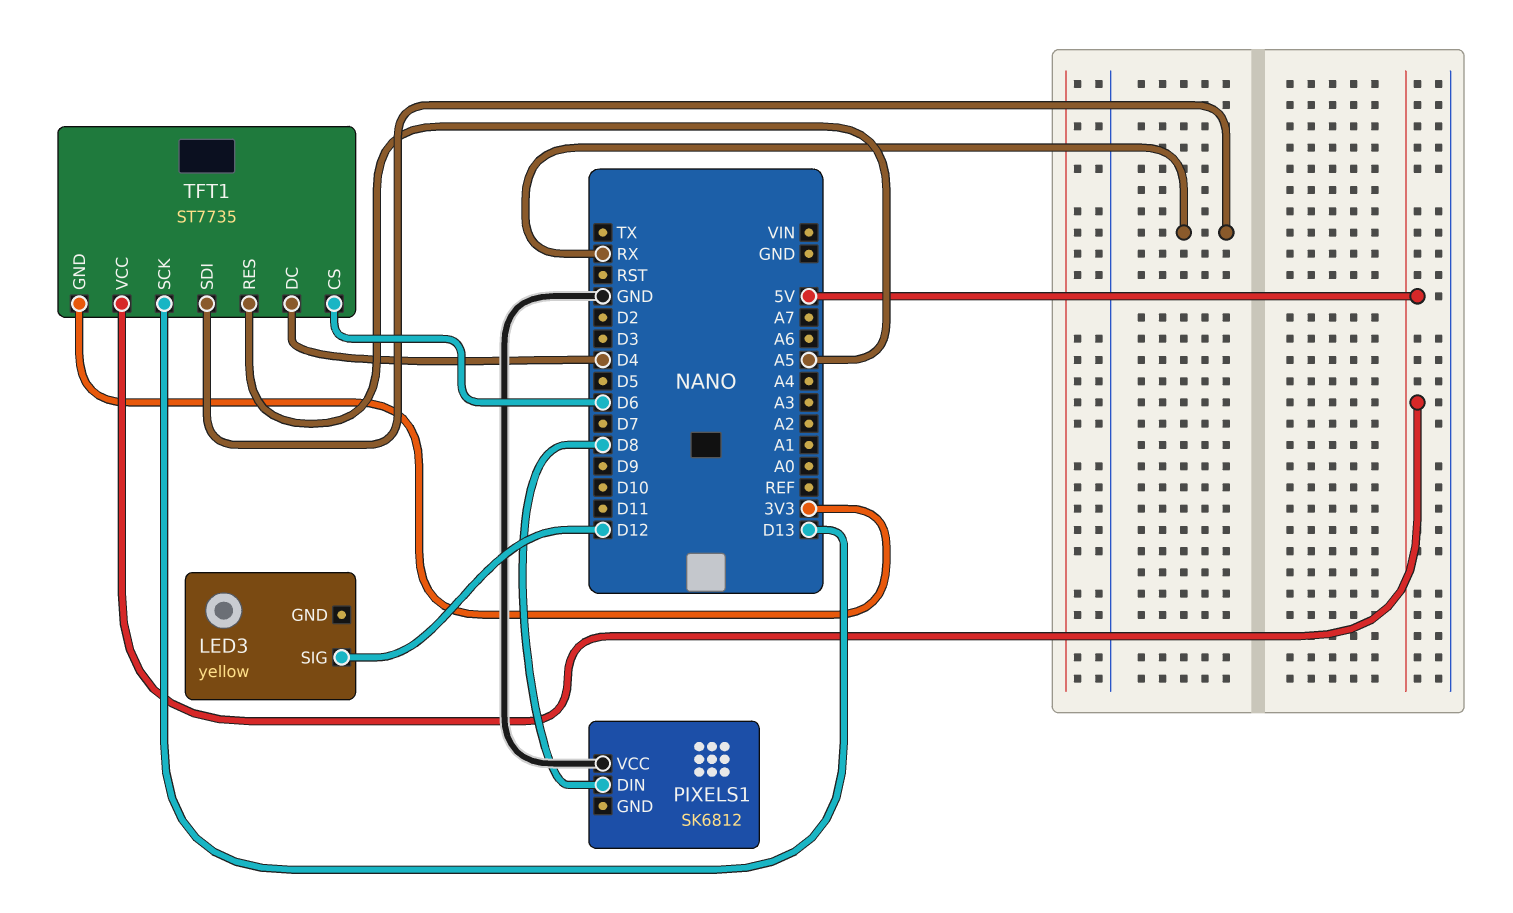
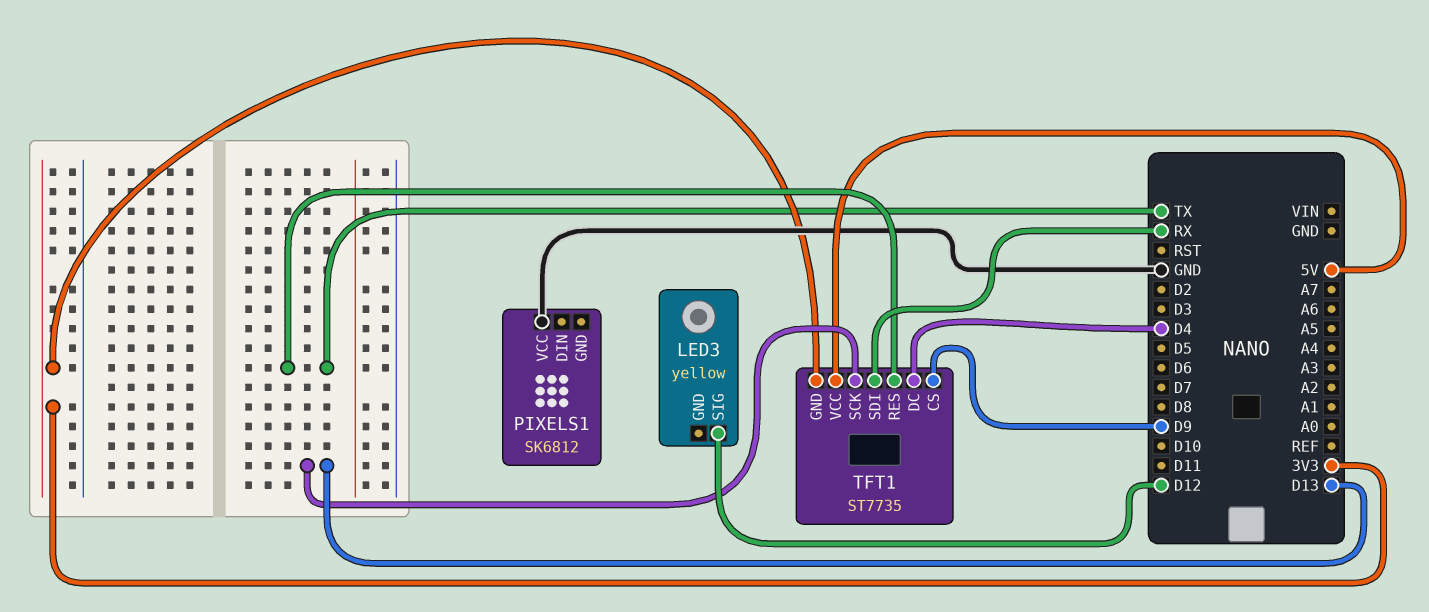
PIXELS1 pin DIN: D8 -> none
TFT1 pin CS: D6 -> D9
TFT1 pin RES: A5 -> TX

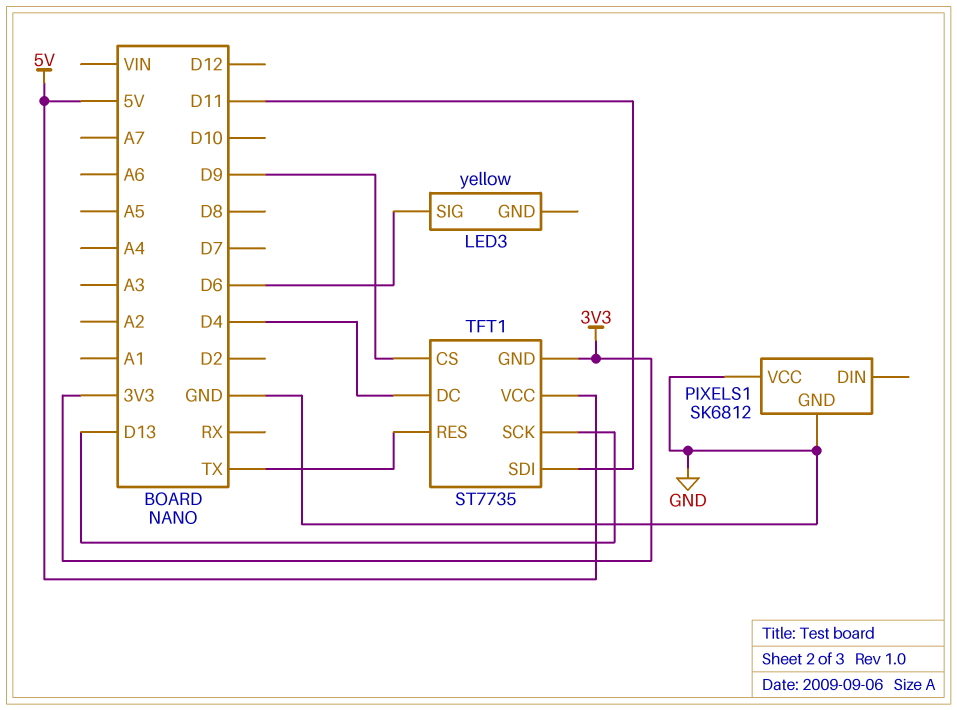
LED3 pin SIG: D12 -> D6
PIXELS1 pin GND: none -> GND
TFT1 pin SDI: RX -> D11

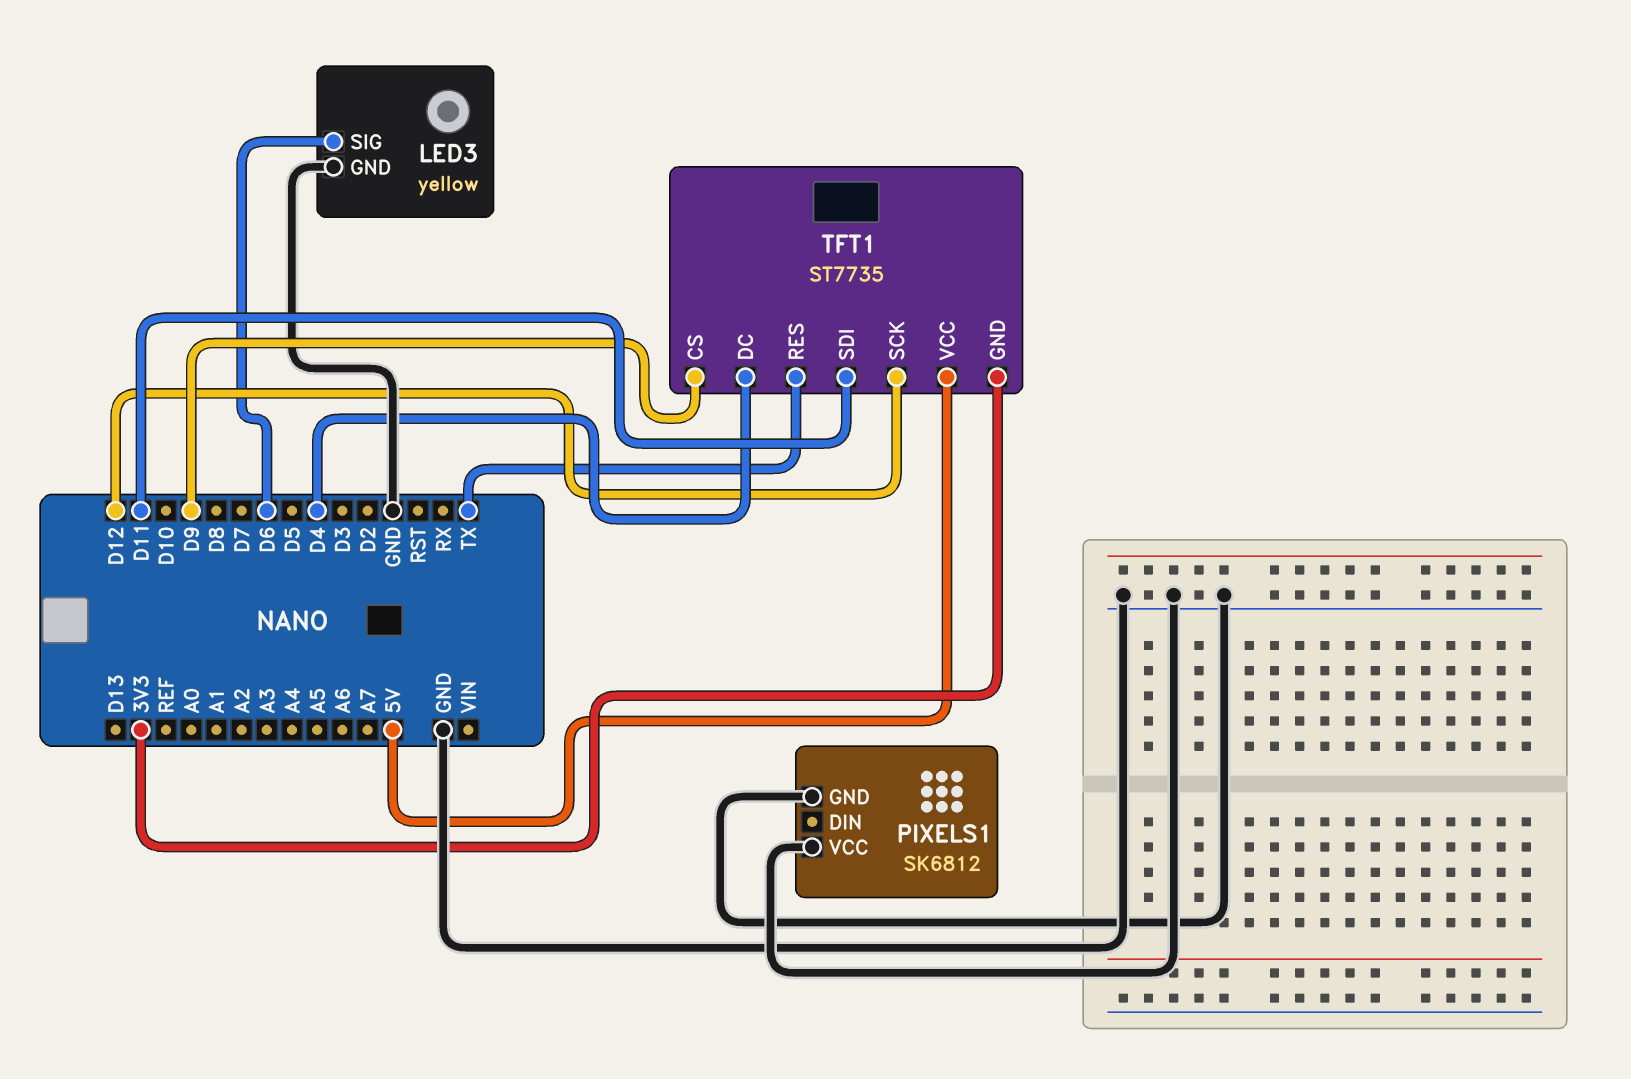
LED3 pin GND: none -> GND
TFT1 pin SCK: D13 -> D12

